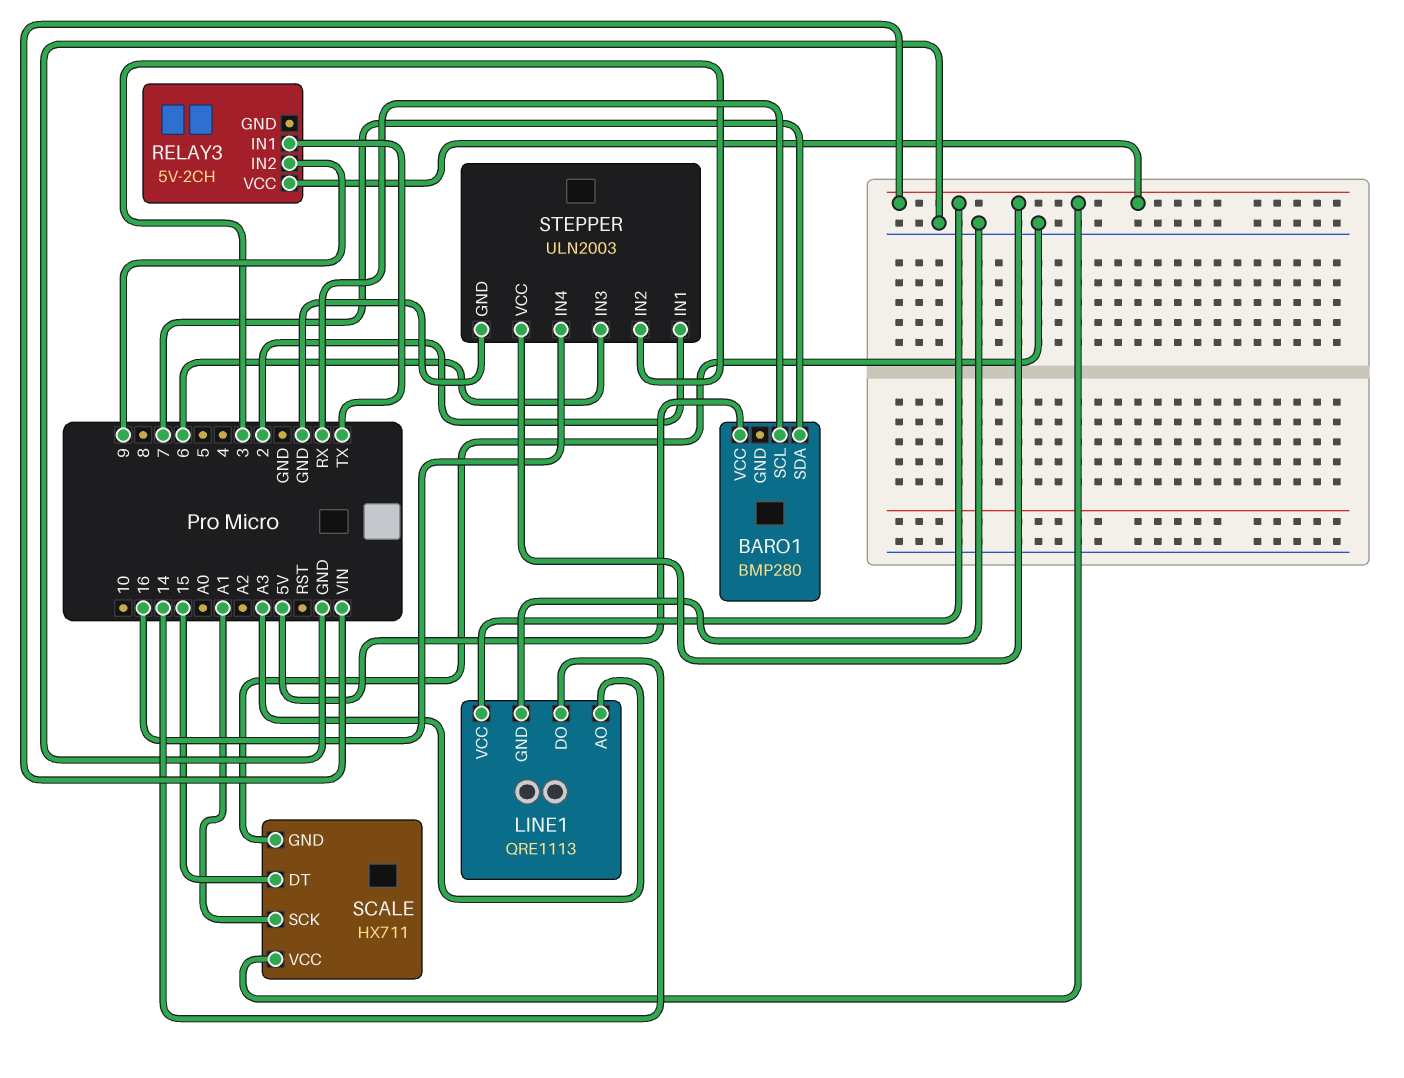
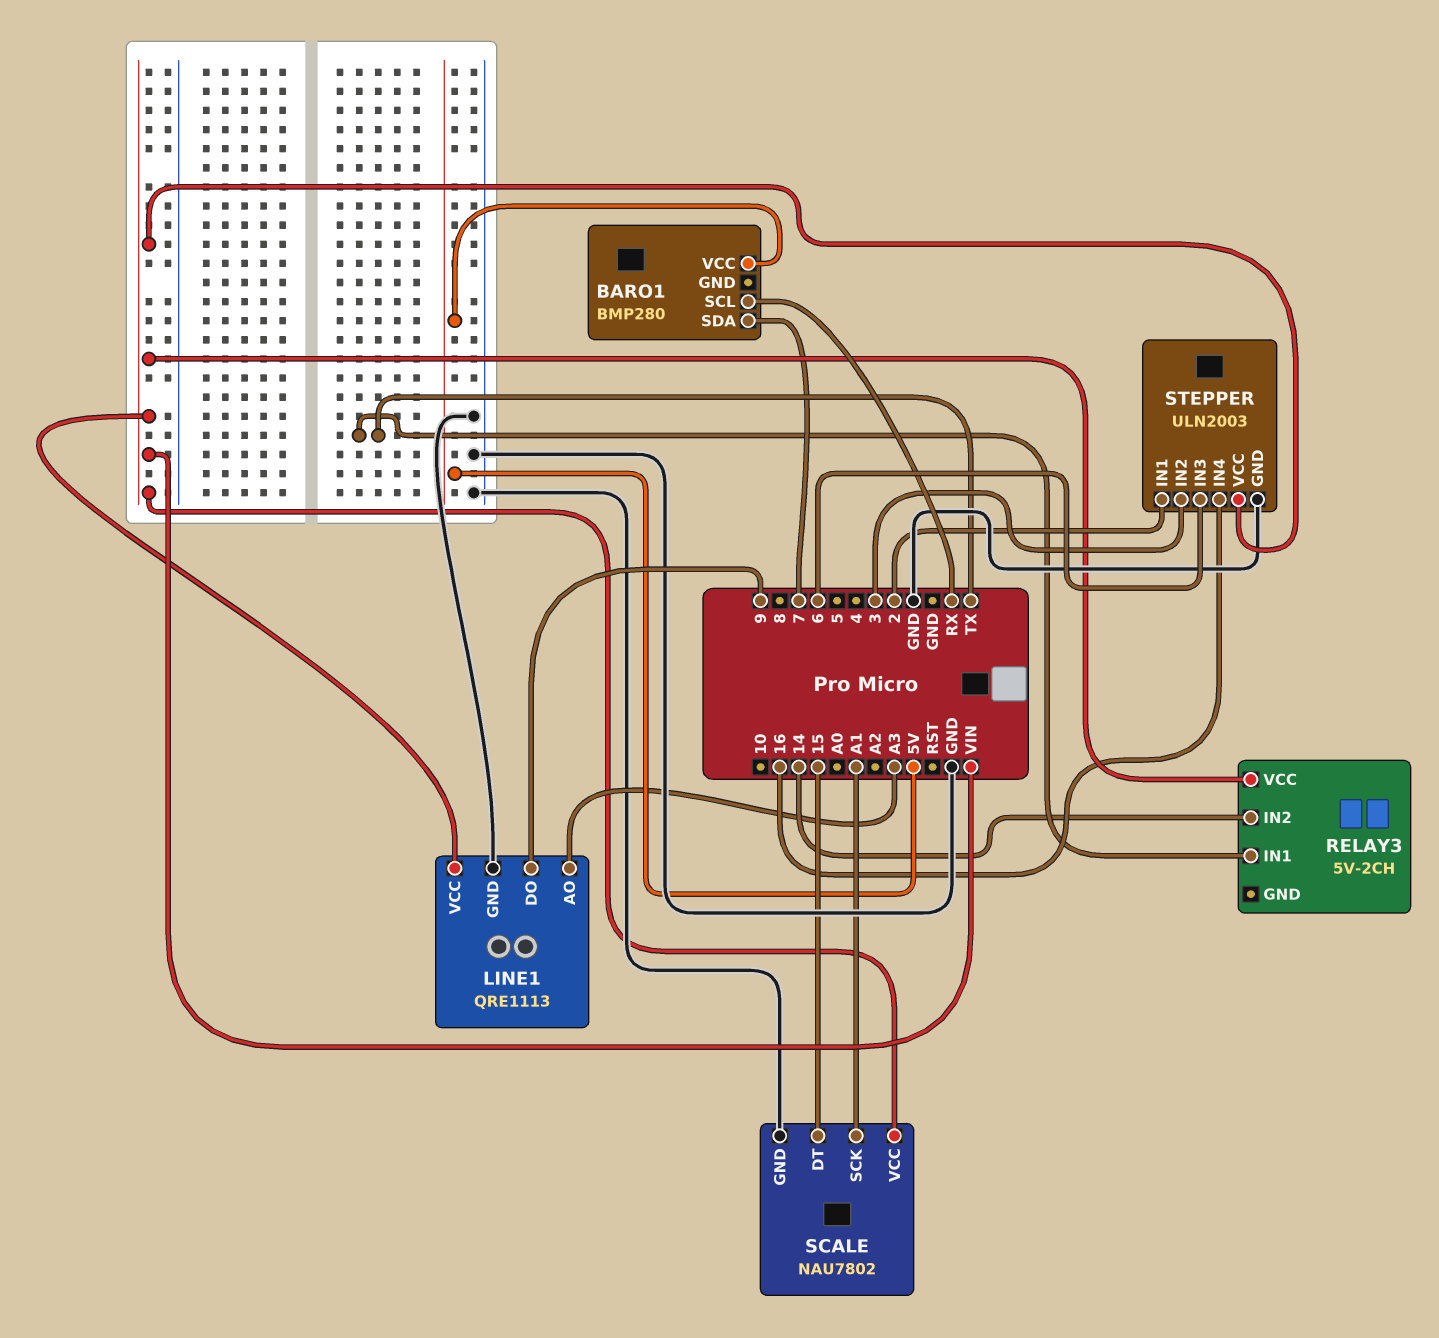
LINE1 pin DO: 14 -> 9
RELAY3 pin IN2: 9 -> 14
SCALE: HX711 -> NAU7802

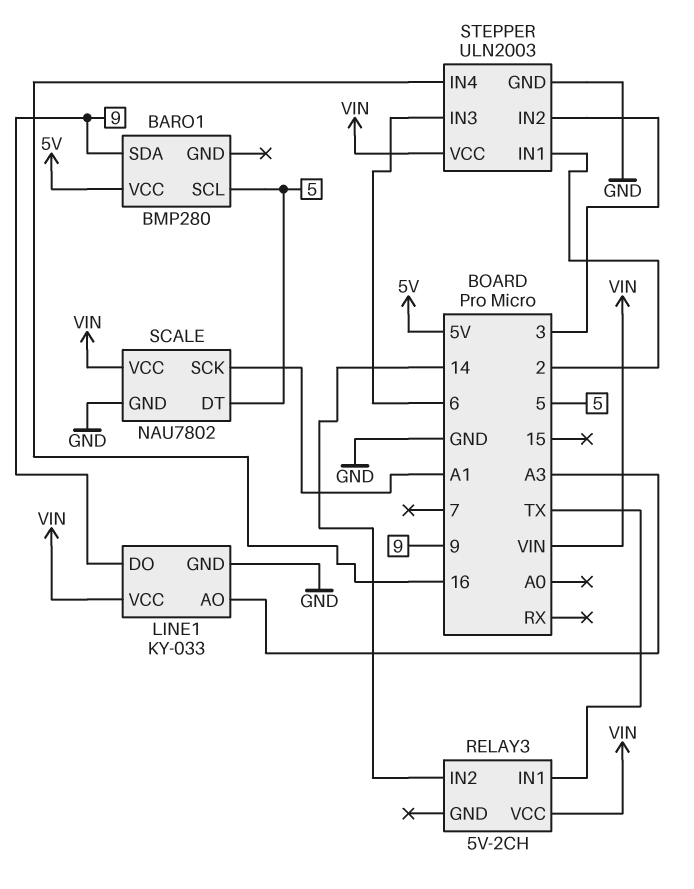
BARO1 pin SCL: RX -> 5
BARO1 pin SDA: 7 -> 9
LINE1: QRE1113 -> KY-033
SCALE pin DT: 15 -> 5

